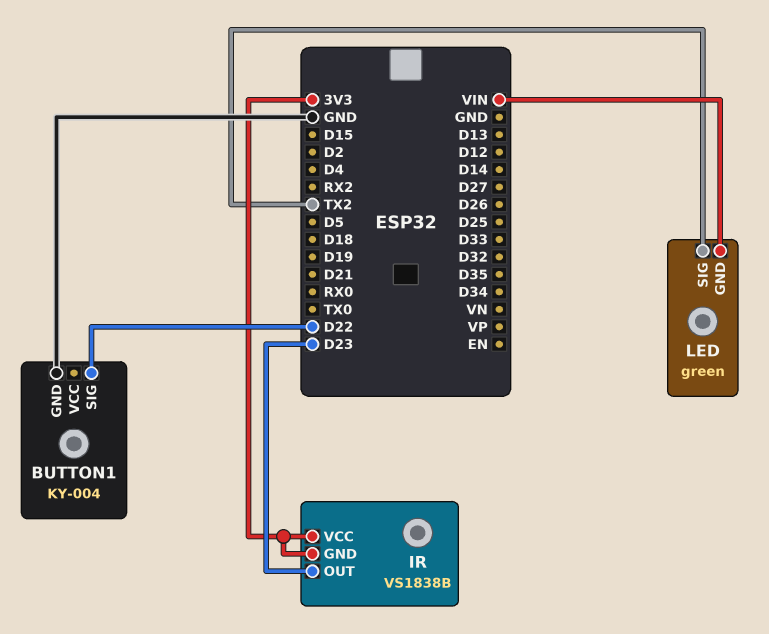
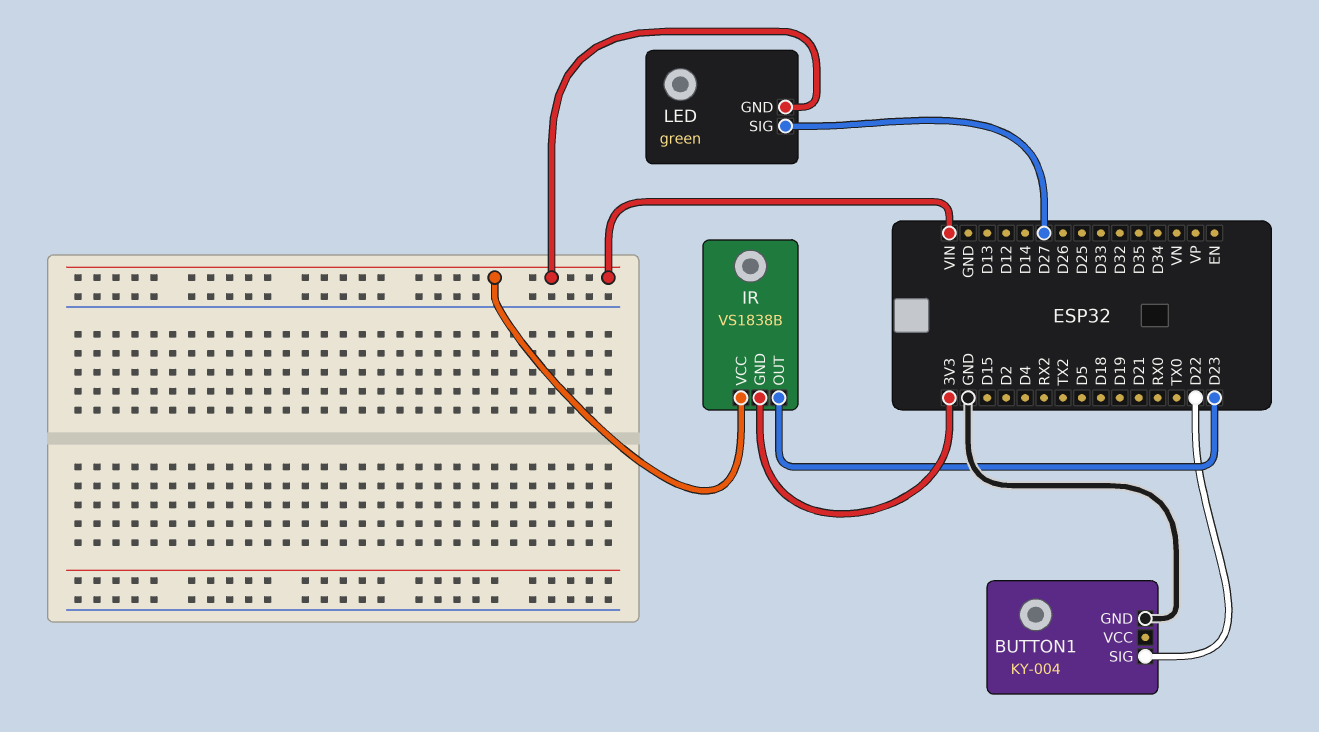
IR pin VCC: 3V3 -> VIN
LED pin SIG: TX2 -> D27

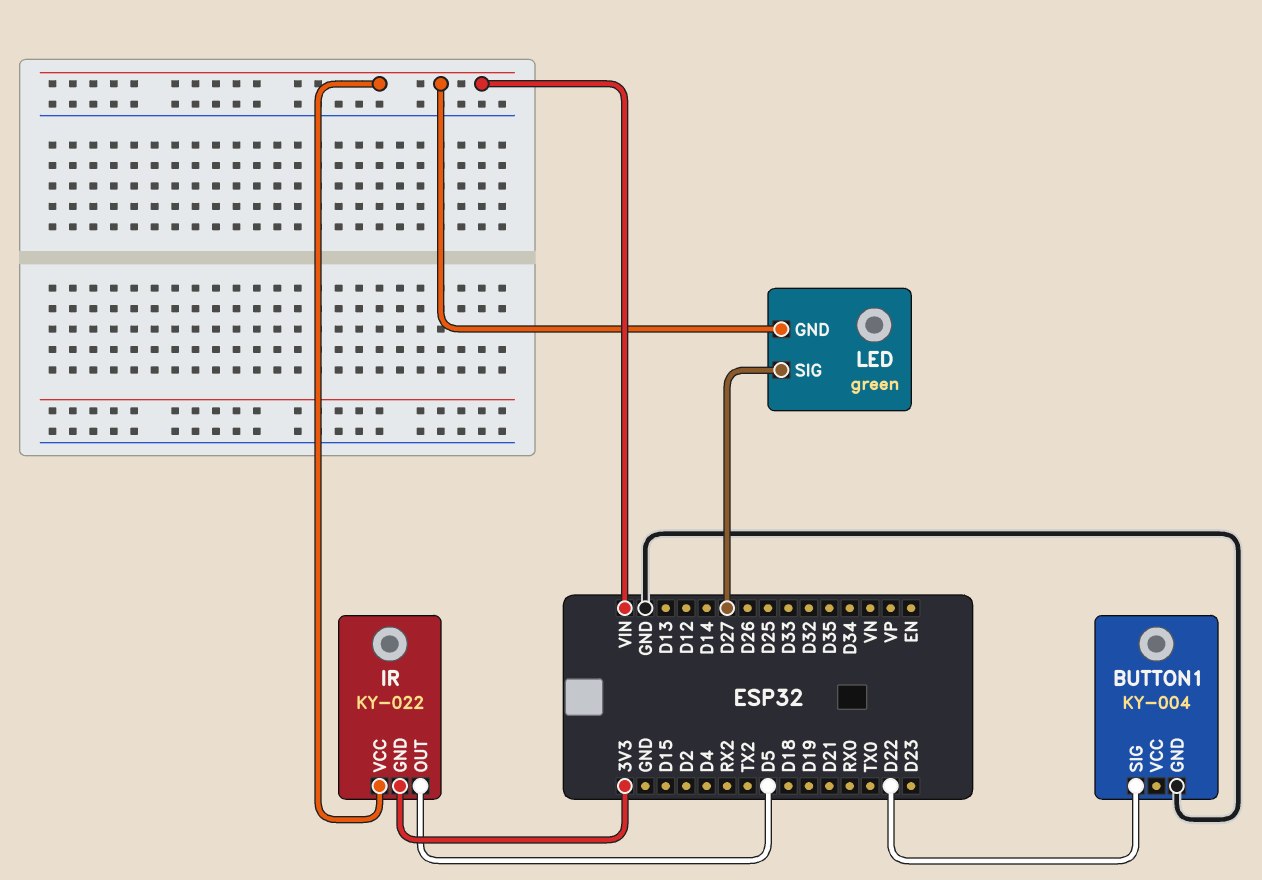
IR: VS1838B -> KY-022
IR pin OUT: D23 -> D5

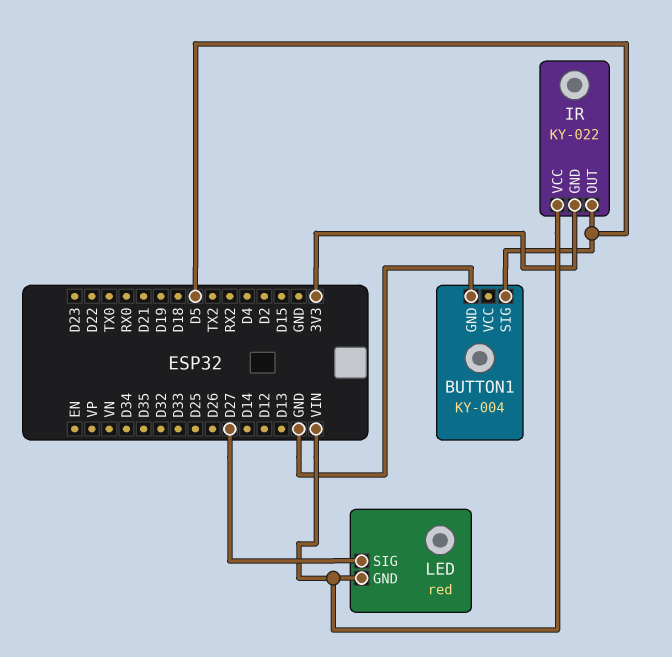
BUTTON1 pin SIG: D22 -> D5
LED: green -> red

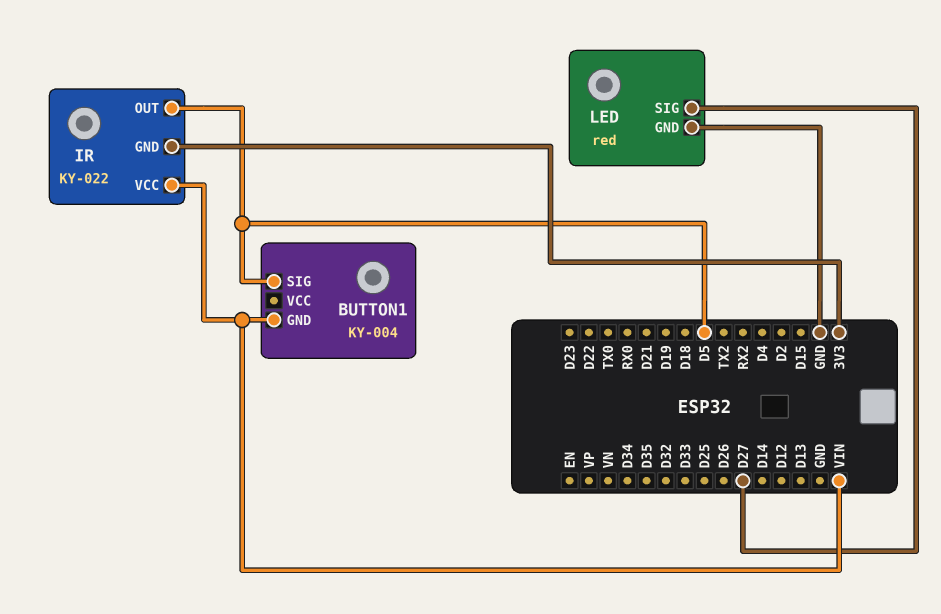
BUTTON1 pin GND: GND -> VIN
LED pin GND: VIN -> GND

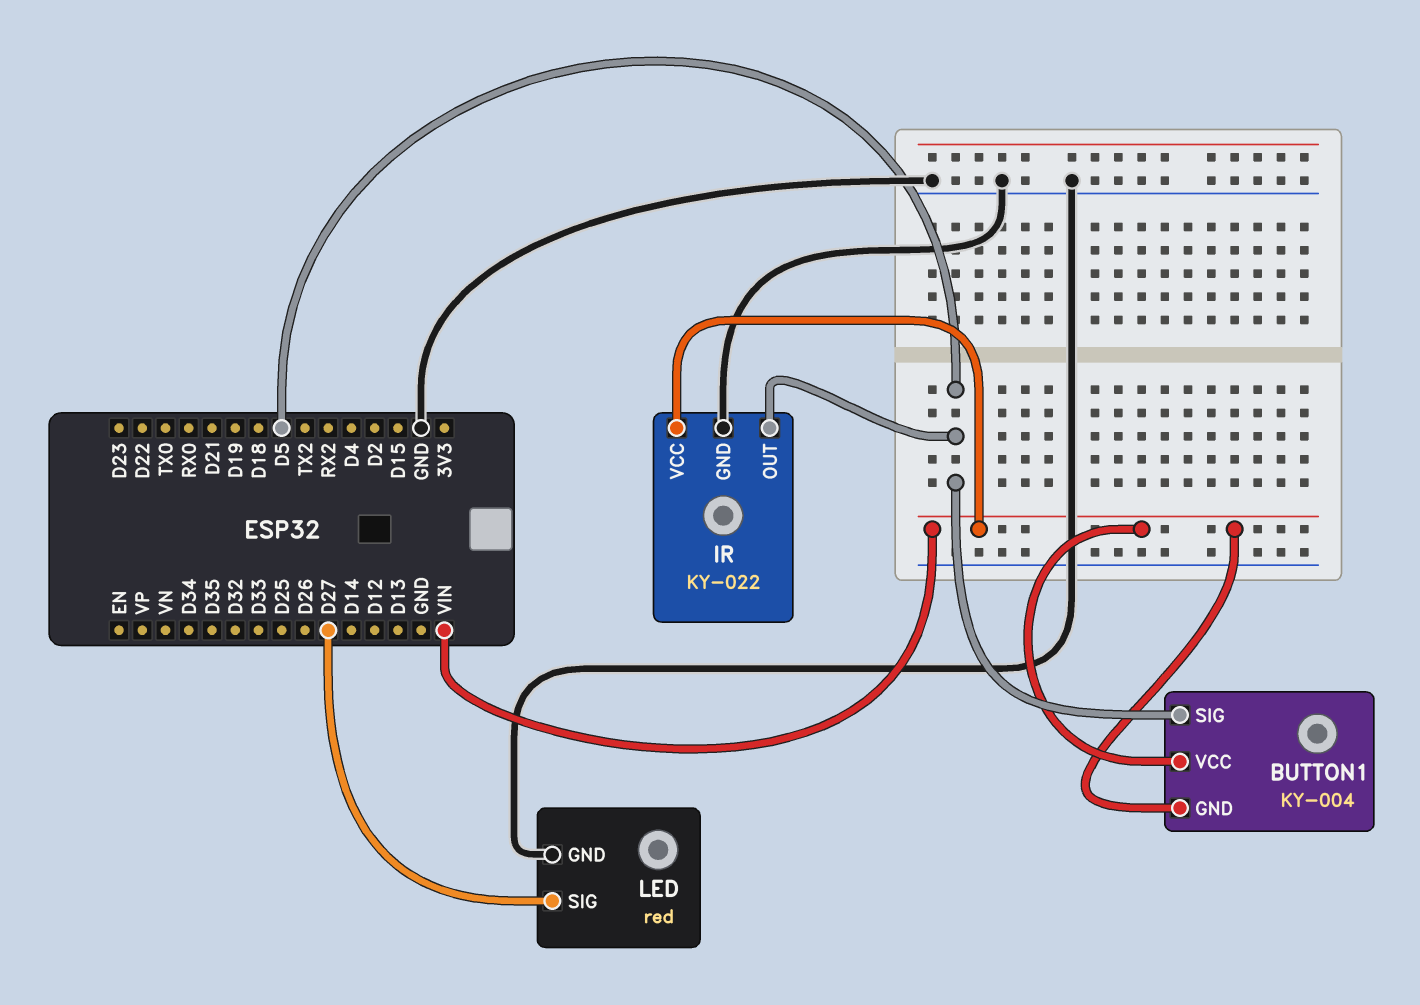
BUTTON1 pin VCC: none -> VIN
IR pin GND: 3V3 -> GND

